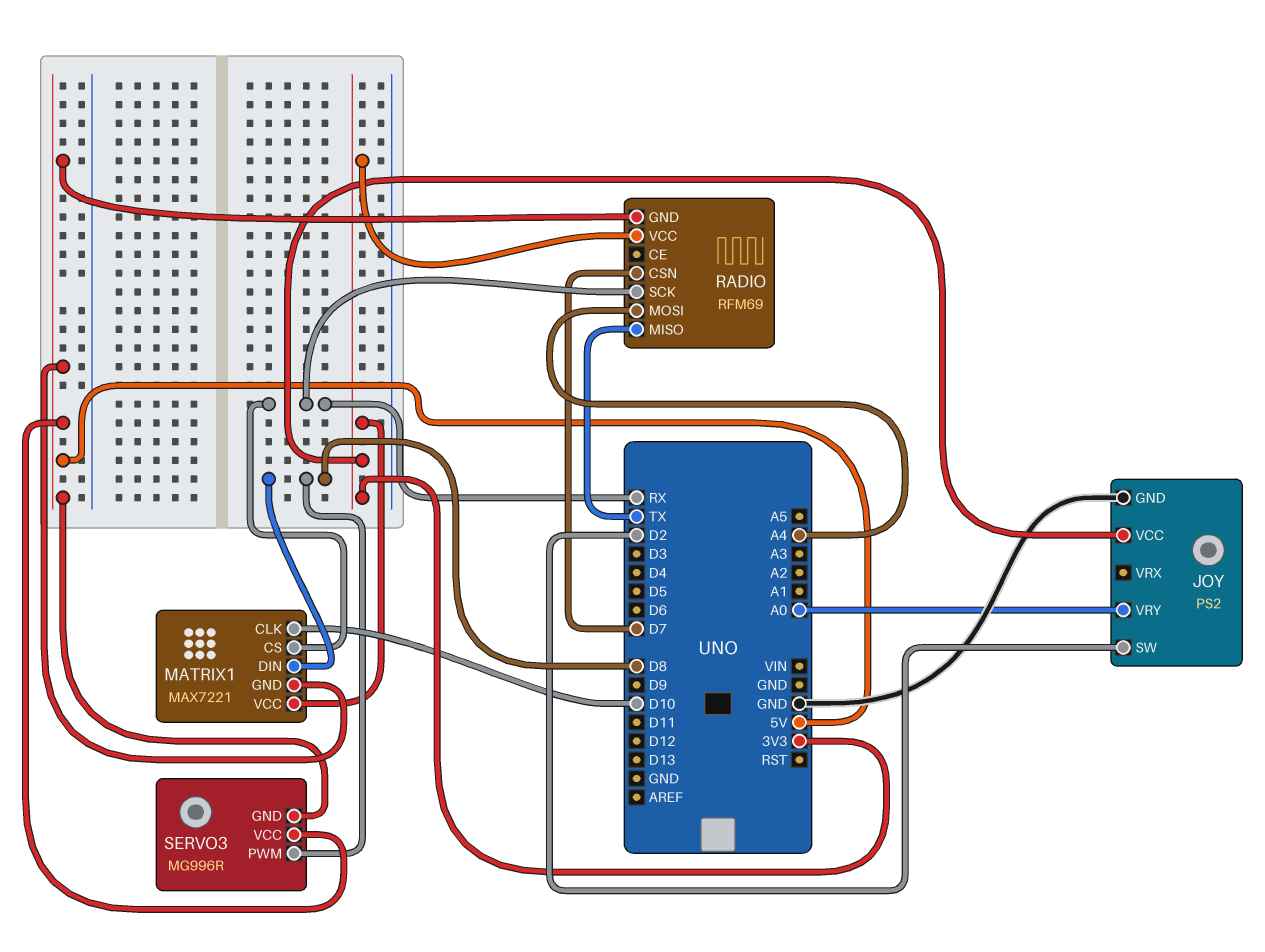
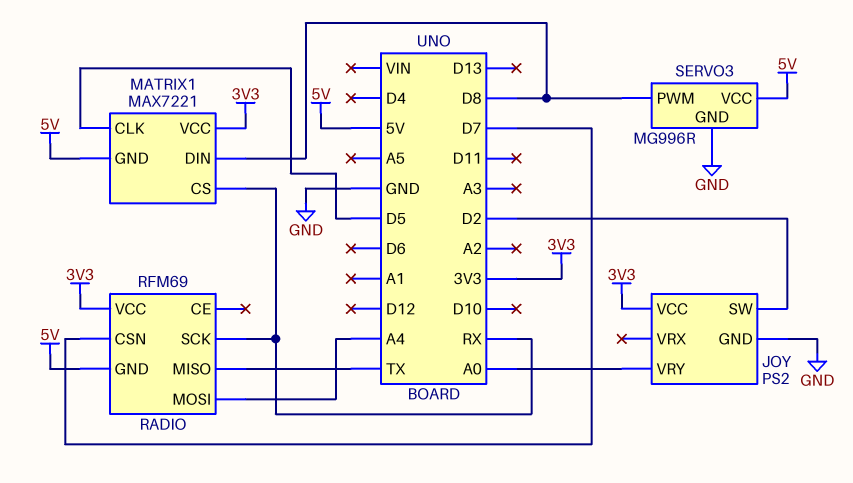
MATRIX1 pin CLK: D10 -> D5
SERVO3 pin GND: 5V -> GND

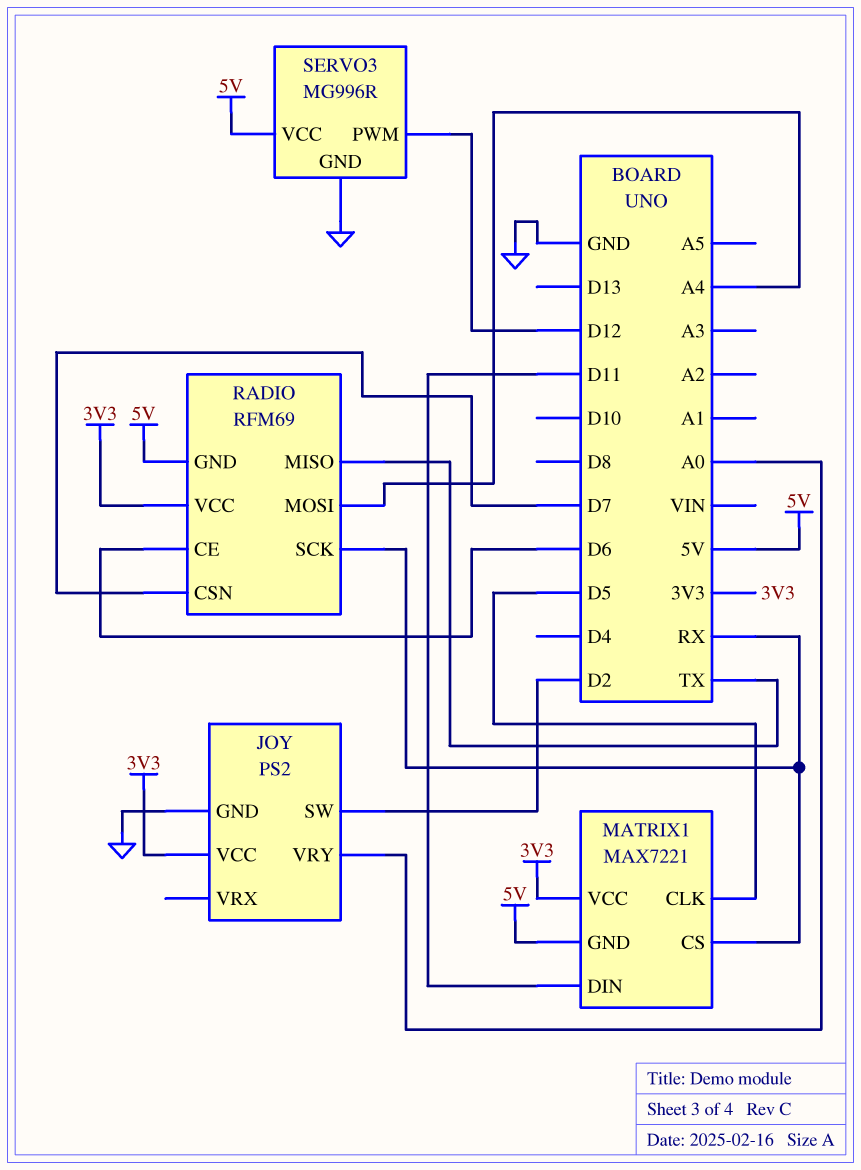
MATRIX1 pin DIN: D8 -> D11
RADIO pin CE: none -> D6
SERVO3 pin PWM: D8 -> D12

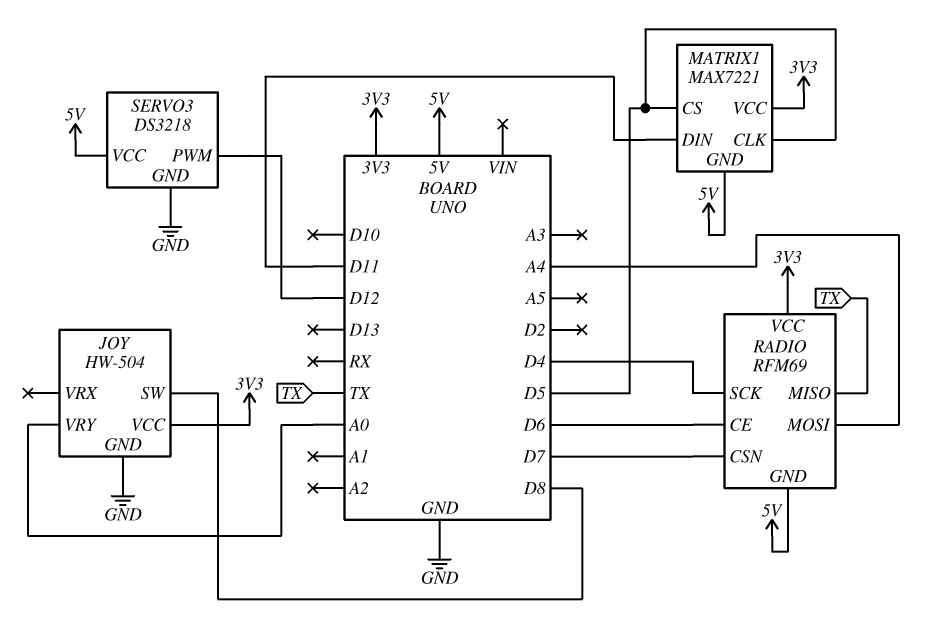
JOY: PS2 -> HW-504
JOY pin SW: D2 -> D8
MATRIX1 pin CS: RX -> D5
RADIO pin SCK: RX -> D4
SERVO3: MG996R -> DS3218

